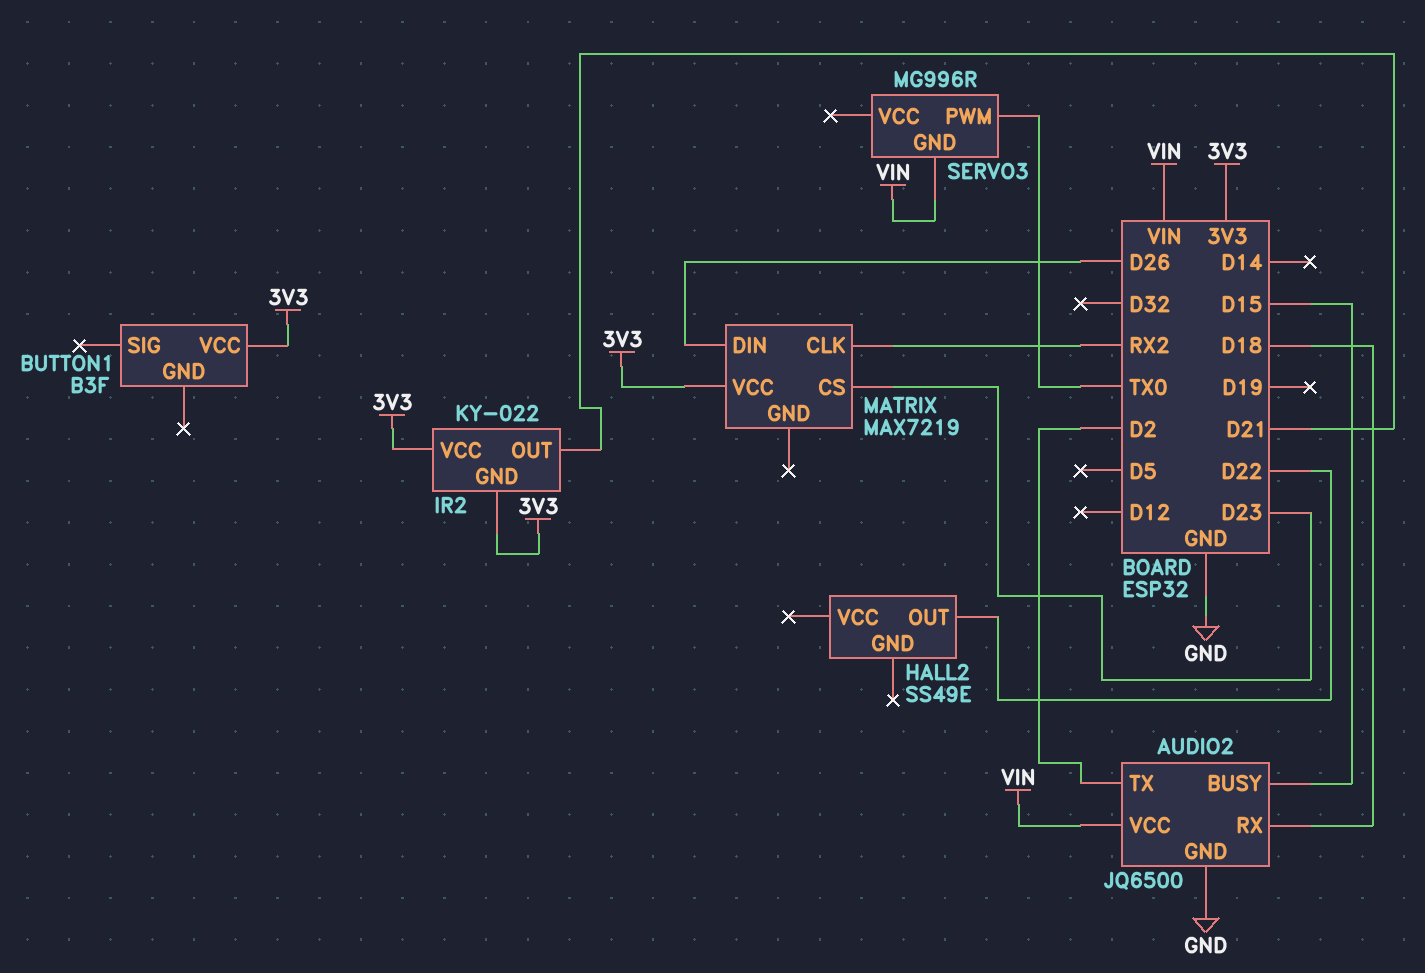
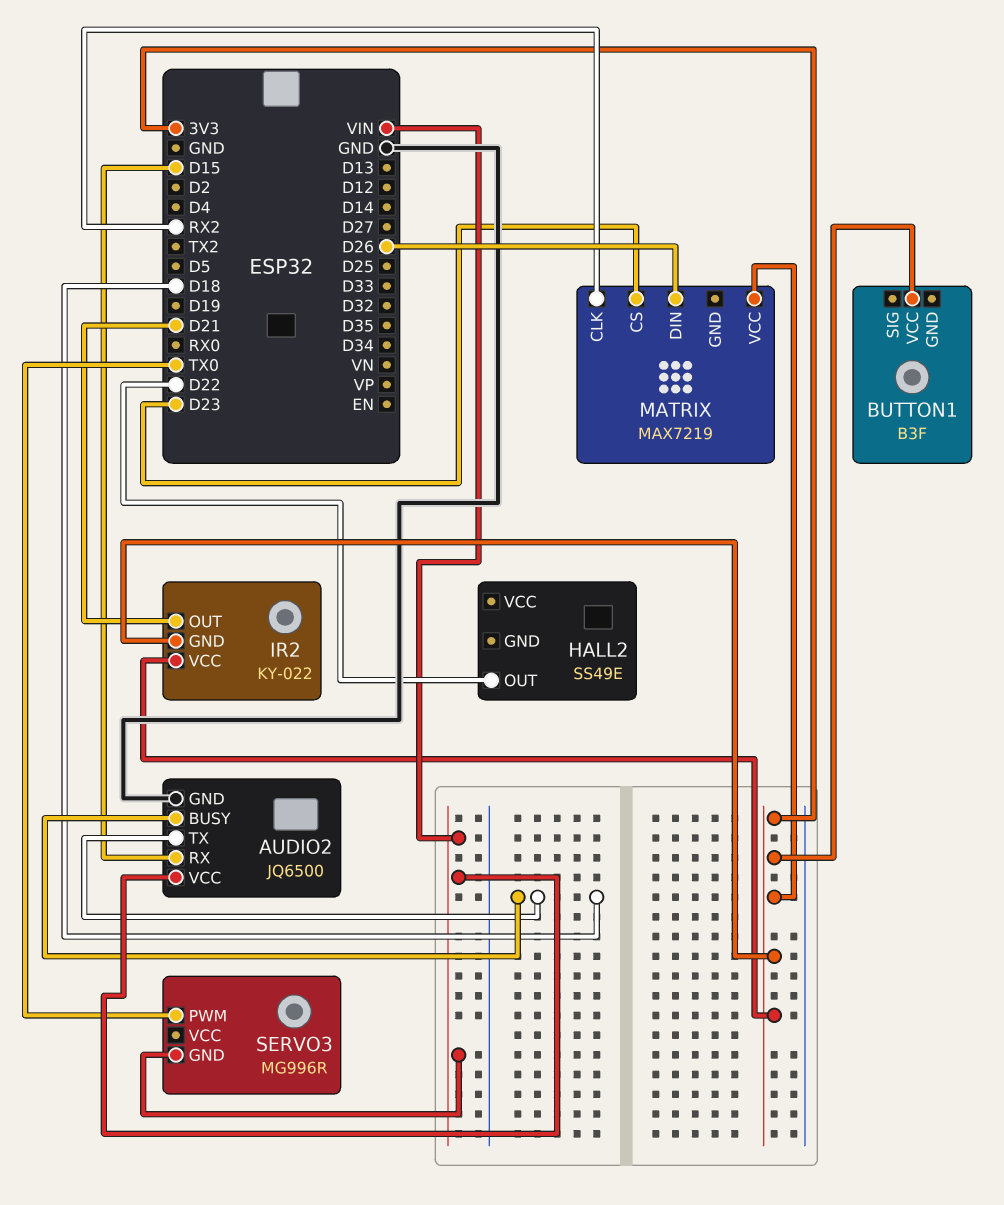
AUDIO2 pin BUSY: D15 -> D18
AUDIO2 pin RX: D18 -> D15
AUDIO2 pin TX: D2 -> D18

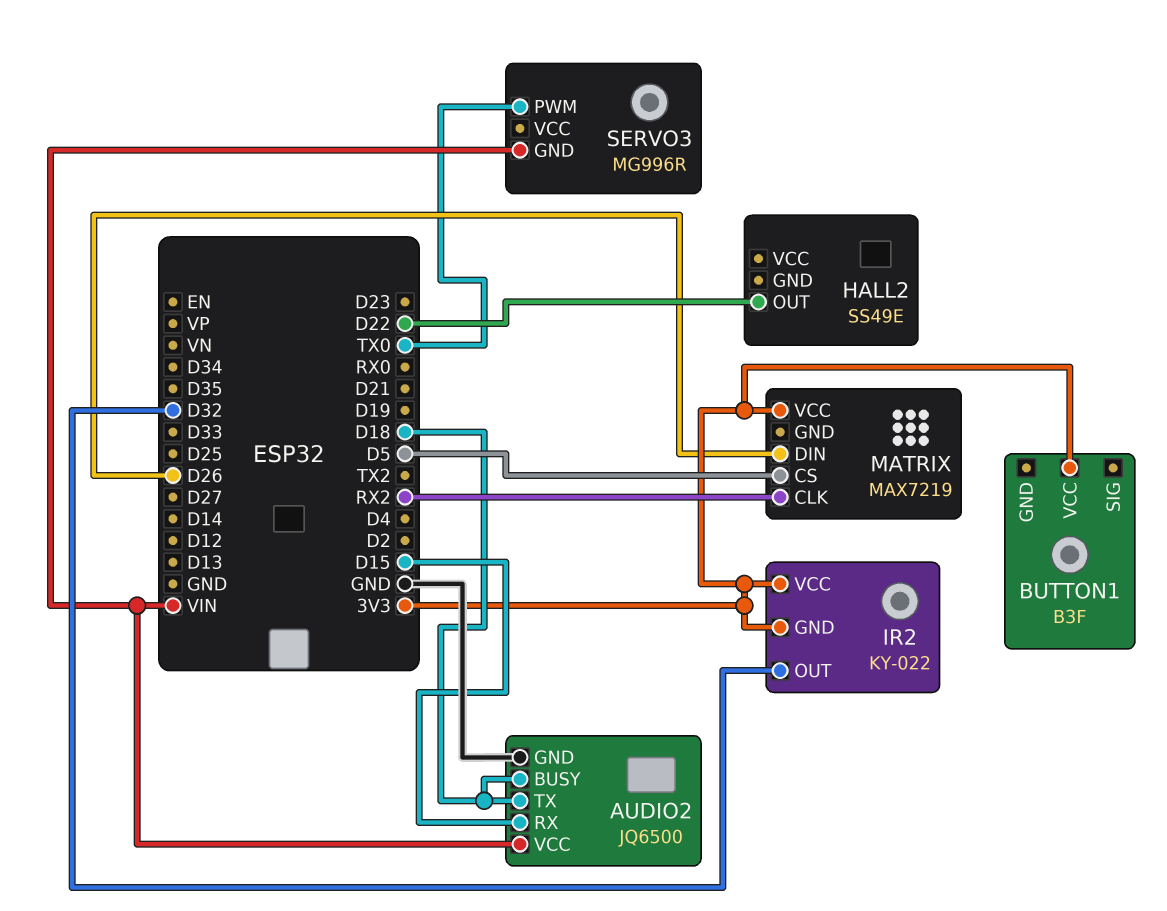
IR2 pin OUT: D21 -> D32
MATRIX pin CS: D23 -> D5

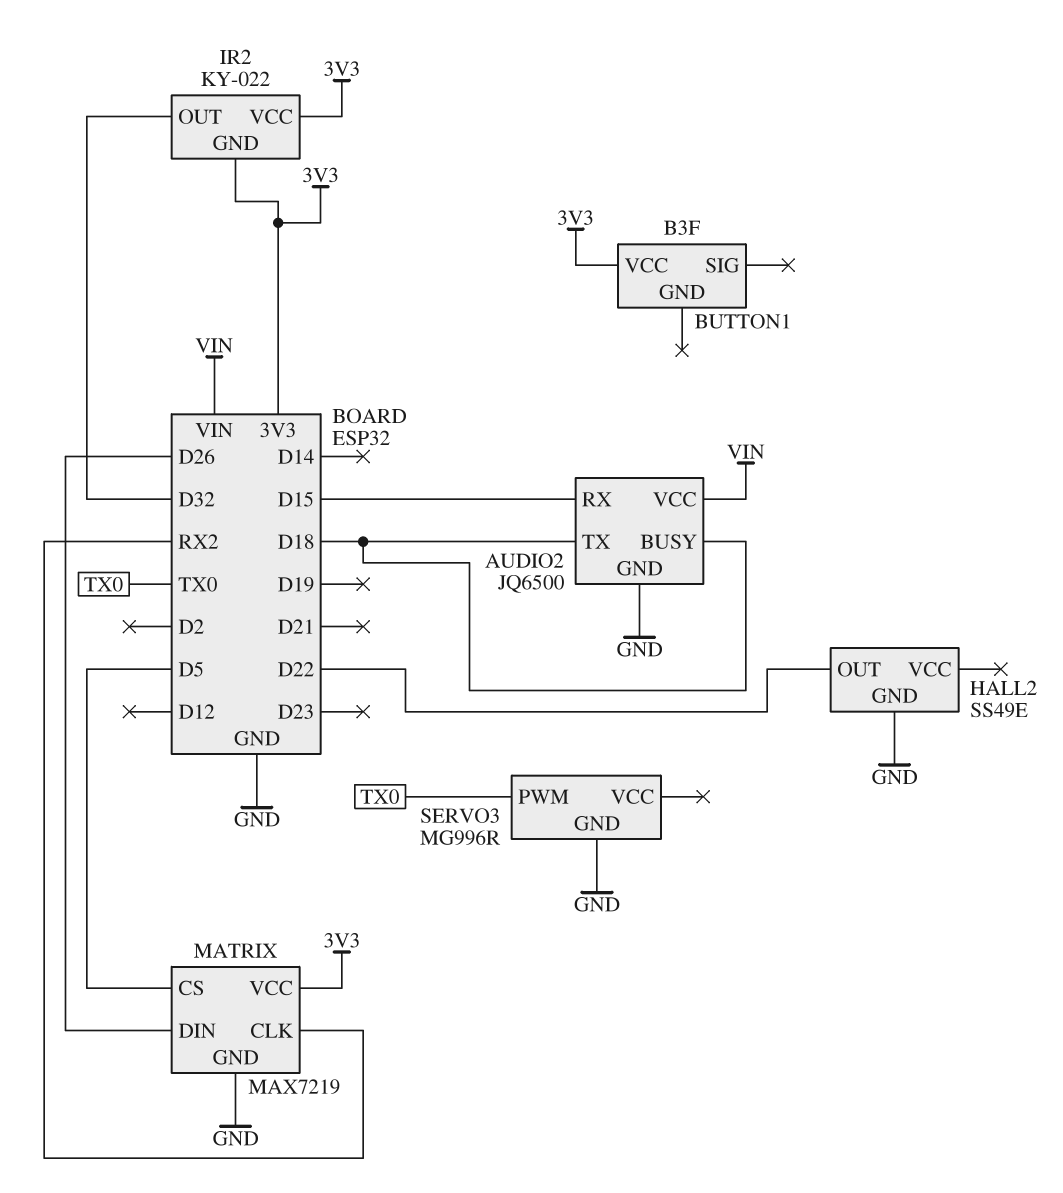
HALL2 pin GND: none -> GND
MATRIX pin GND: none -> GND
SERVO3 pin GND: VIN -> GND

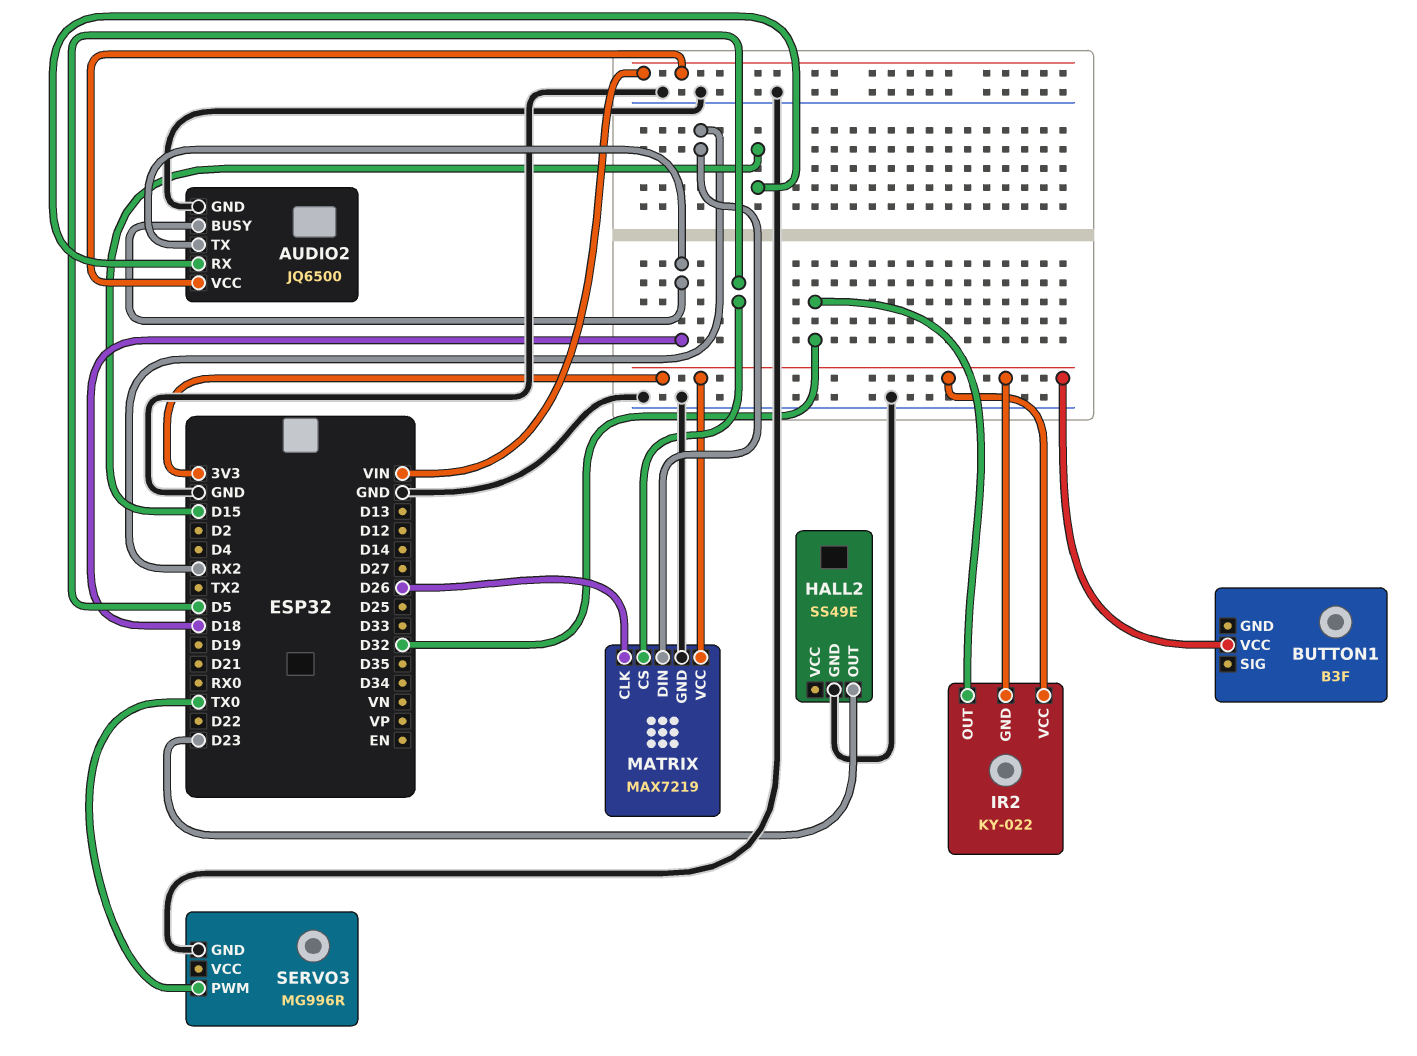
HALL2 pin OUT: D22 -> D23
MATRIX pin CLK: RX2 -> D26
MATRIX pin DIN: D26 -> RX2

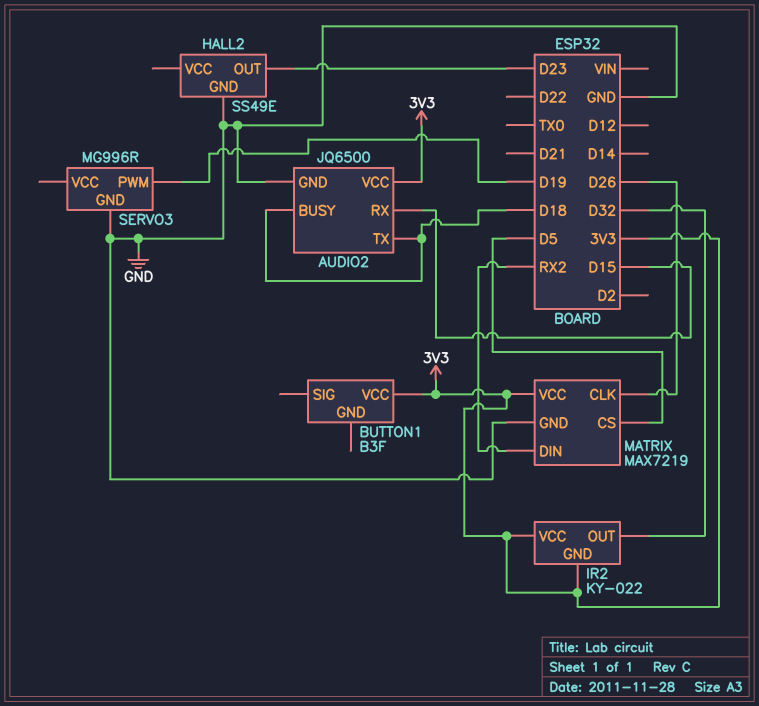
AUDIO2 pin VCC: VIN -> 3V3
SERVO3 pin PWM: TX0 -> D19

